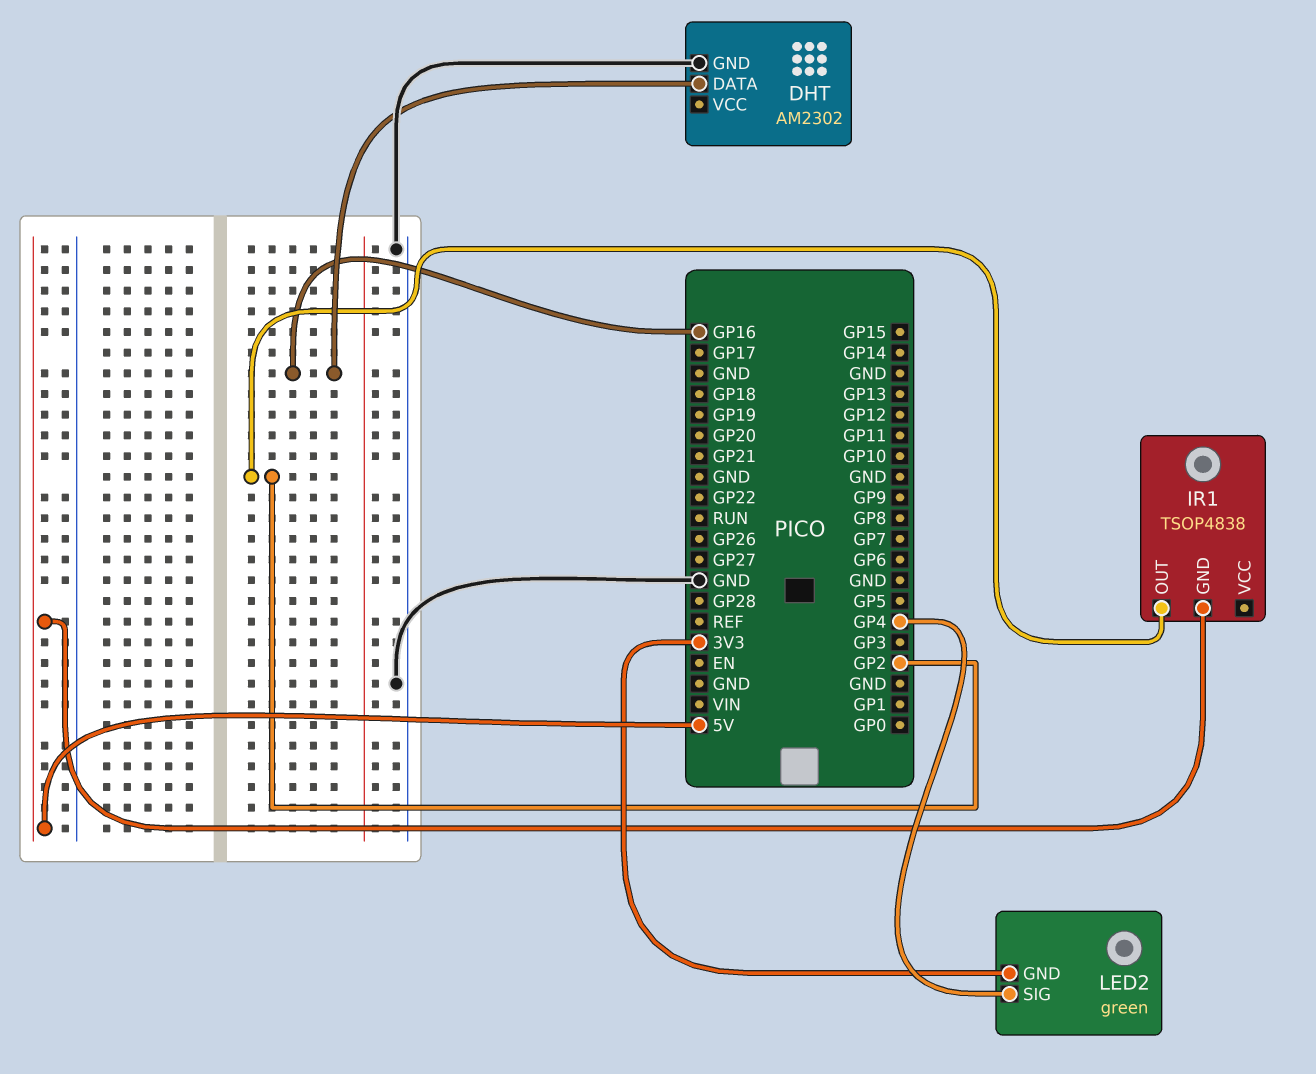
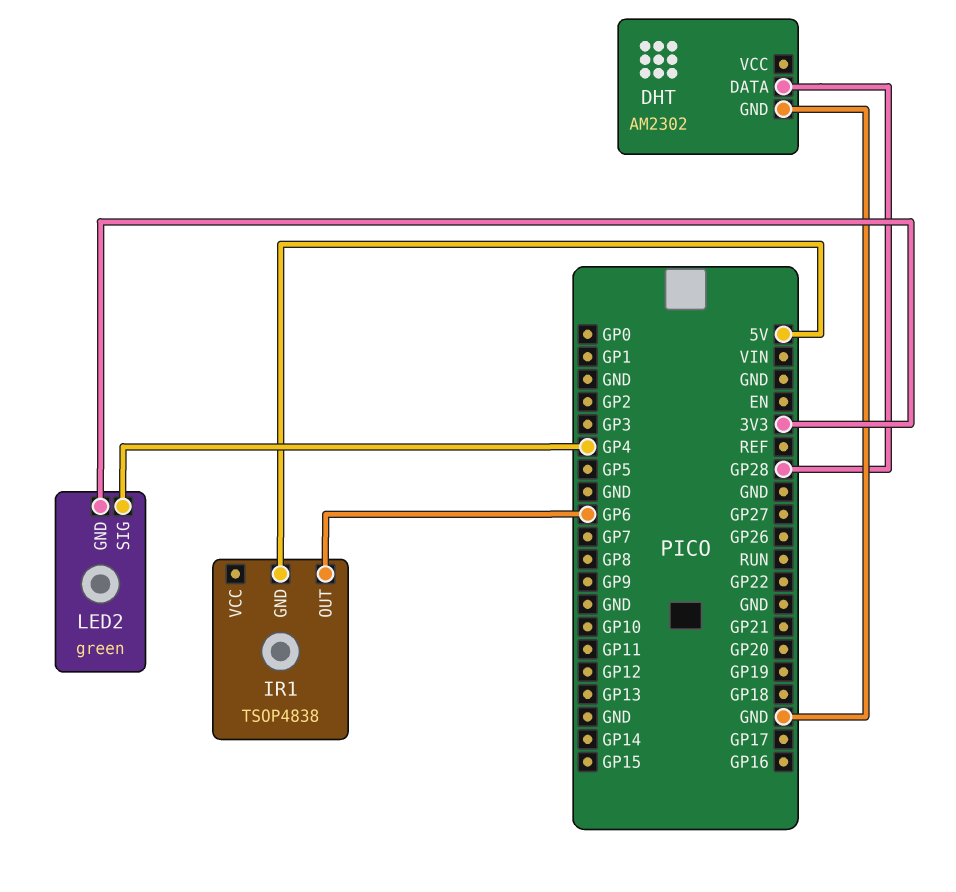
DHT pin DATA: GP16 -> GP28
IR1 pin OUT: GP2 -> GP6

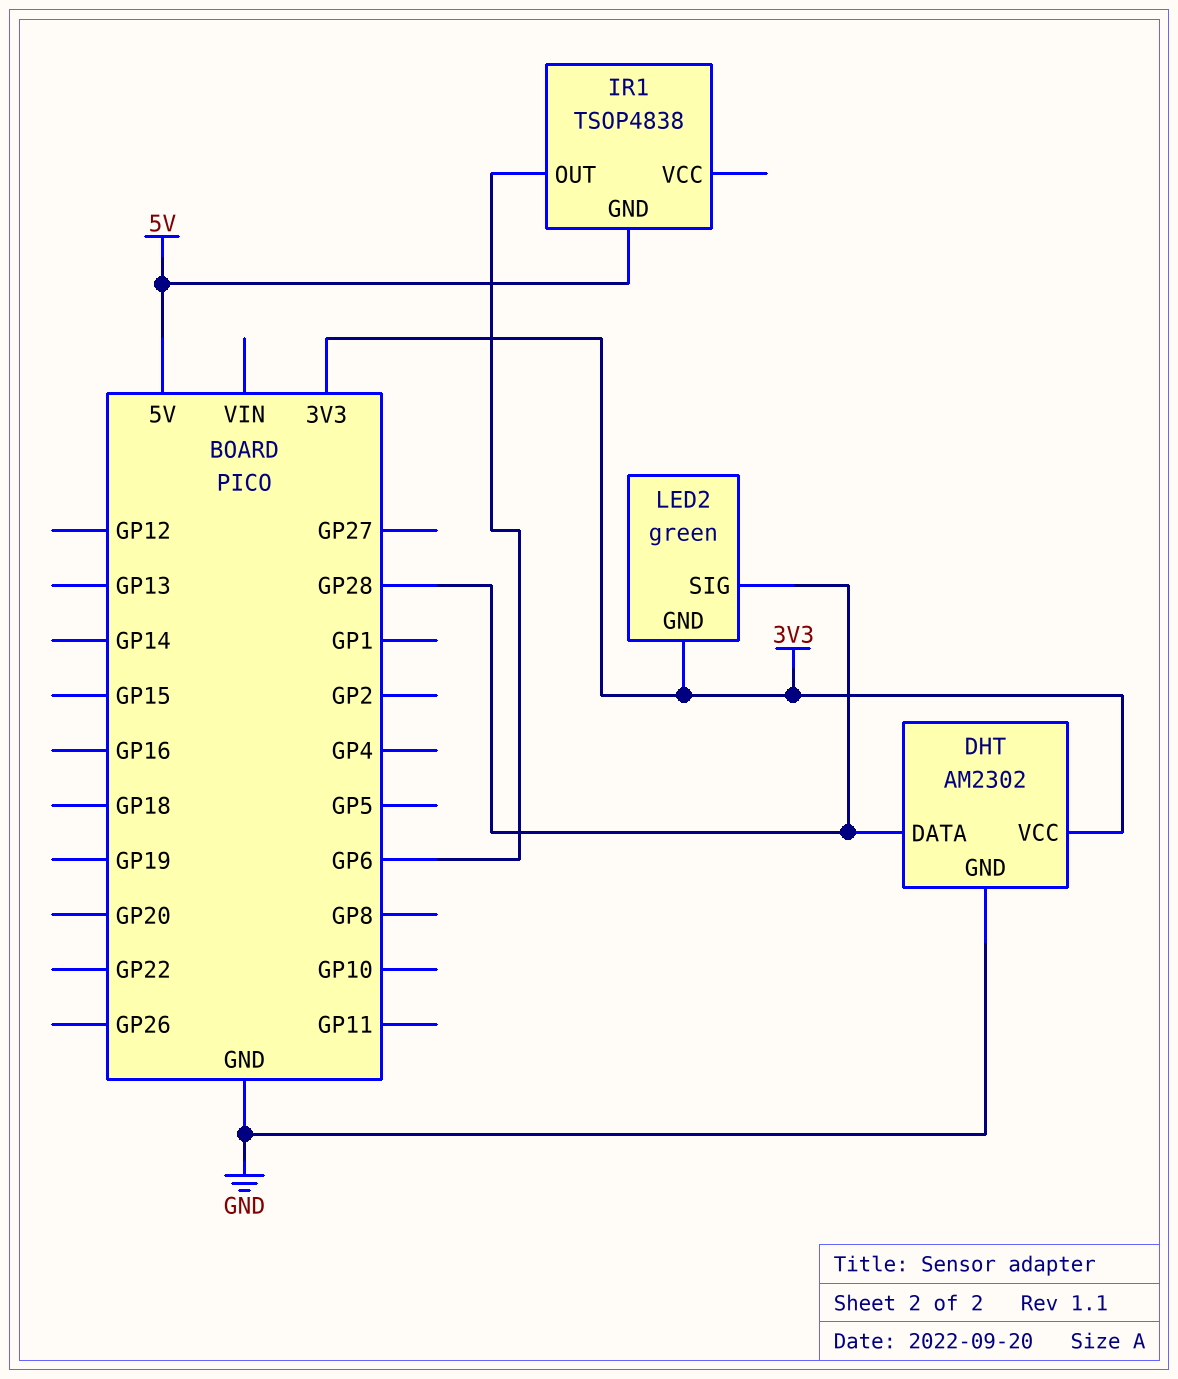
DHT pin VCC: none -> 3V3
LED2 pin SIG: GP4 -> GP28

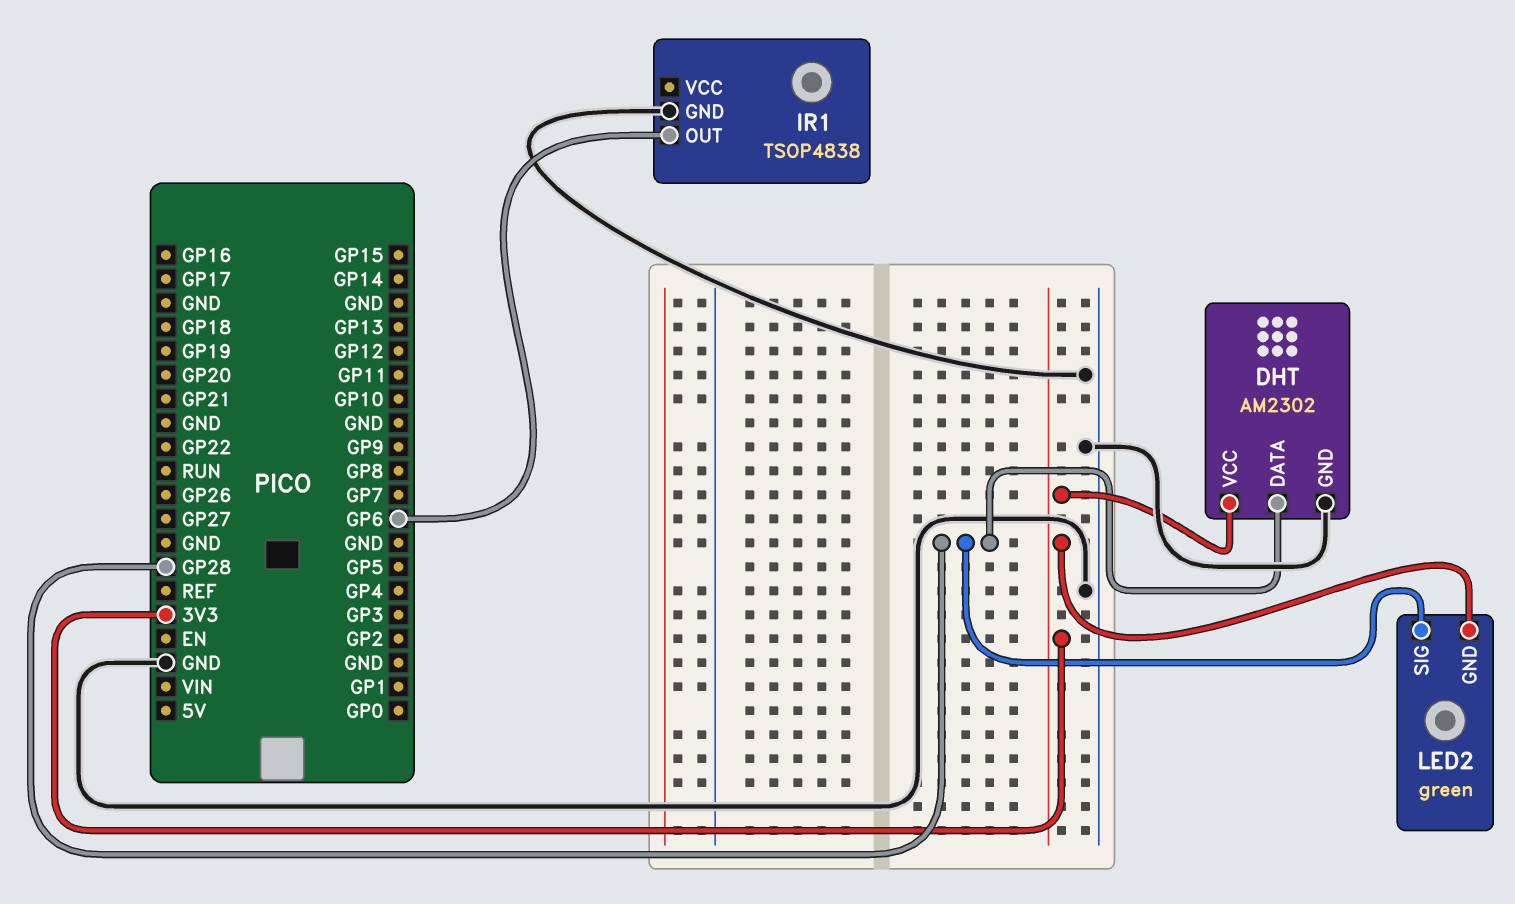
IR1 pin GND: 5V -> GND

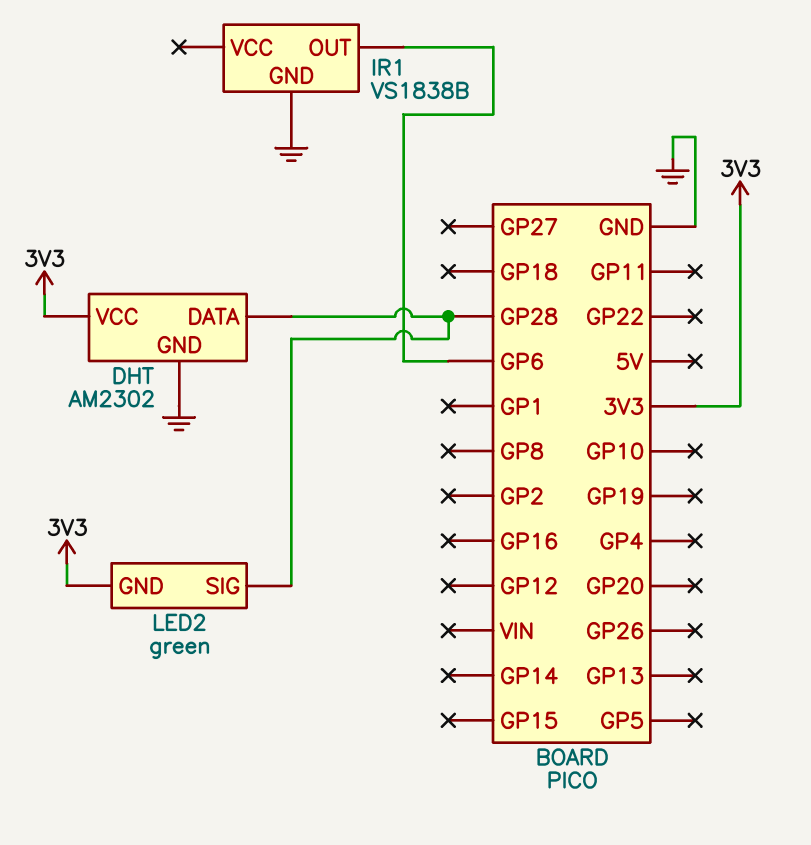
IR1: TSOP4838 -> VS1838B

